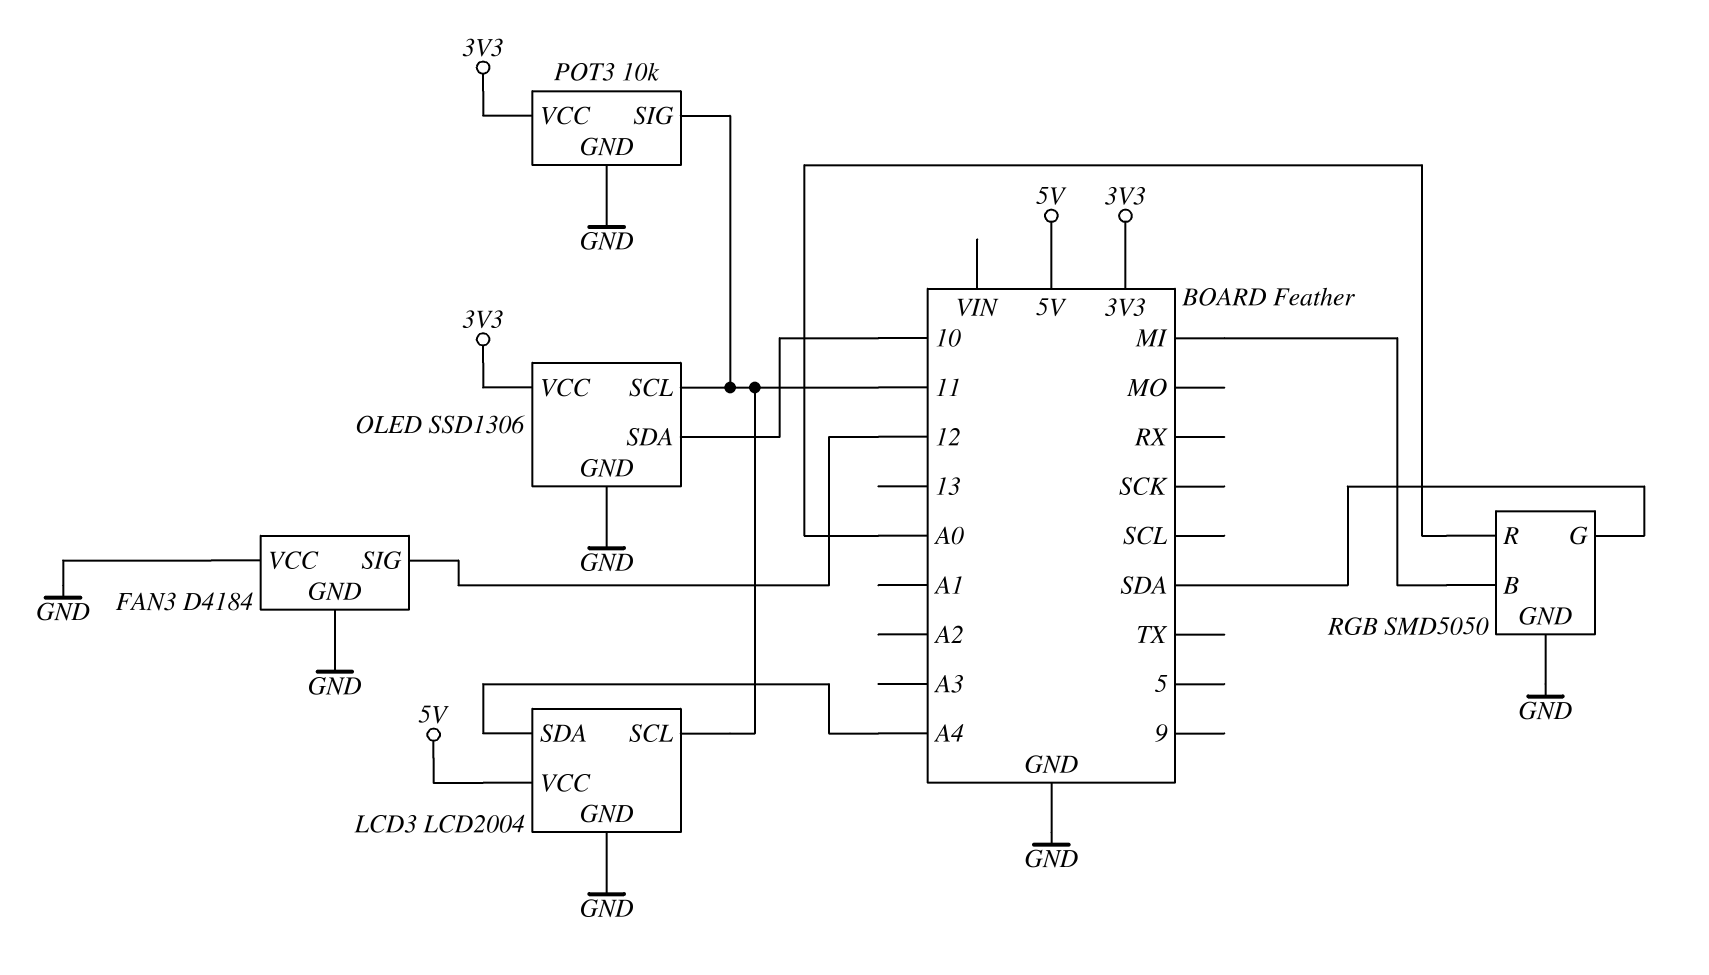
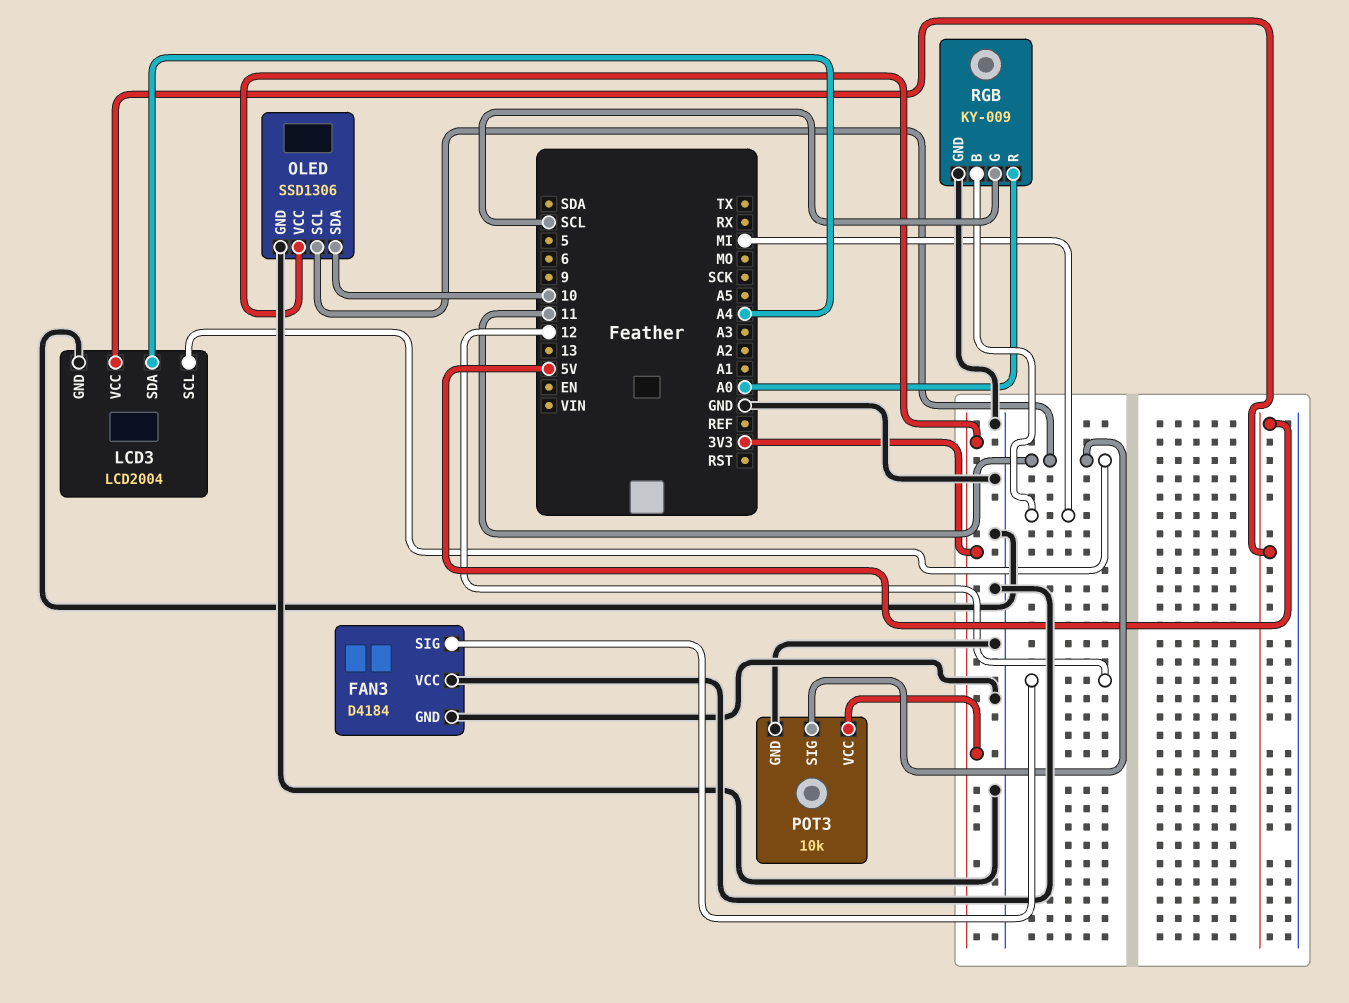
RGB: SMD5050 -> KY-009
RGB pin G: SDA -> SCL

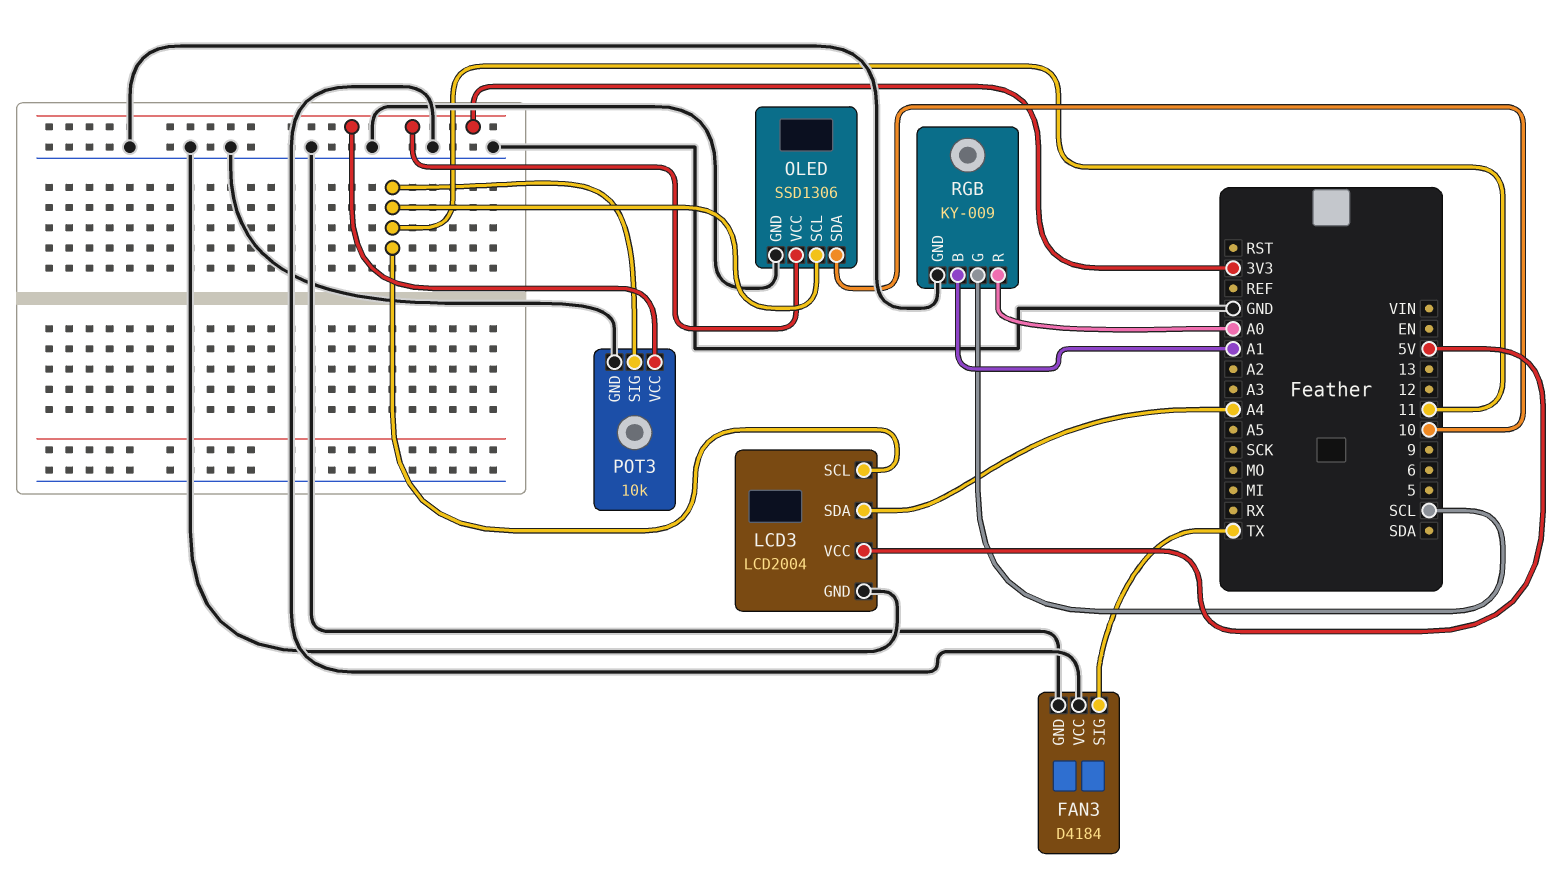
FAN3 pin SIG: 12 -> TX
RGB pin B: MI -> A1

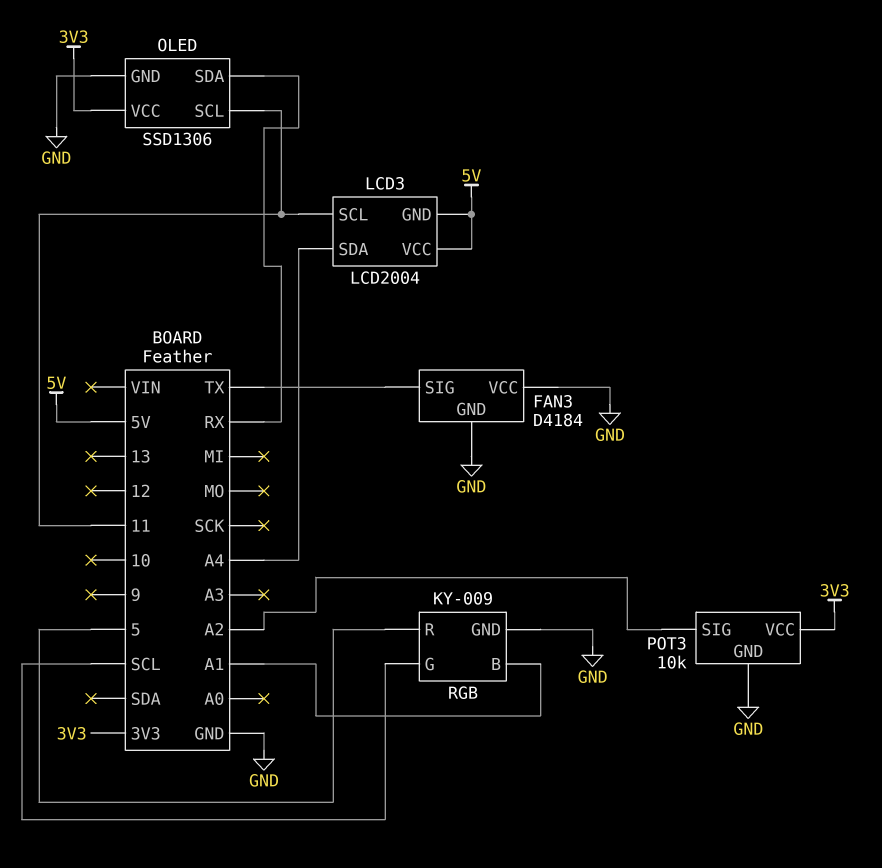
LCD3 pin GND: GND -> 5V
OLED pin SDA: 10 -> RX
POT3 pin SIG: 11 -> A2
RGB pin R: A0 -> 5

